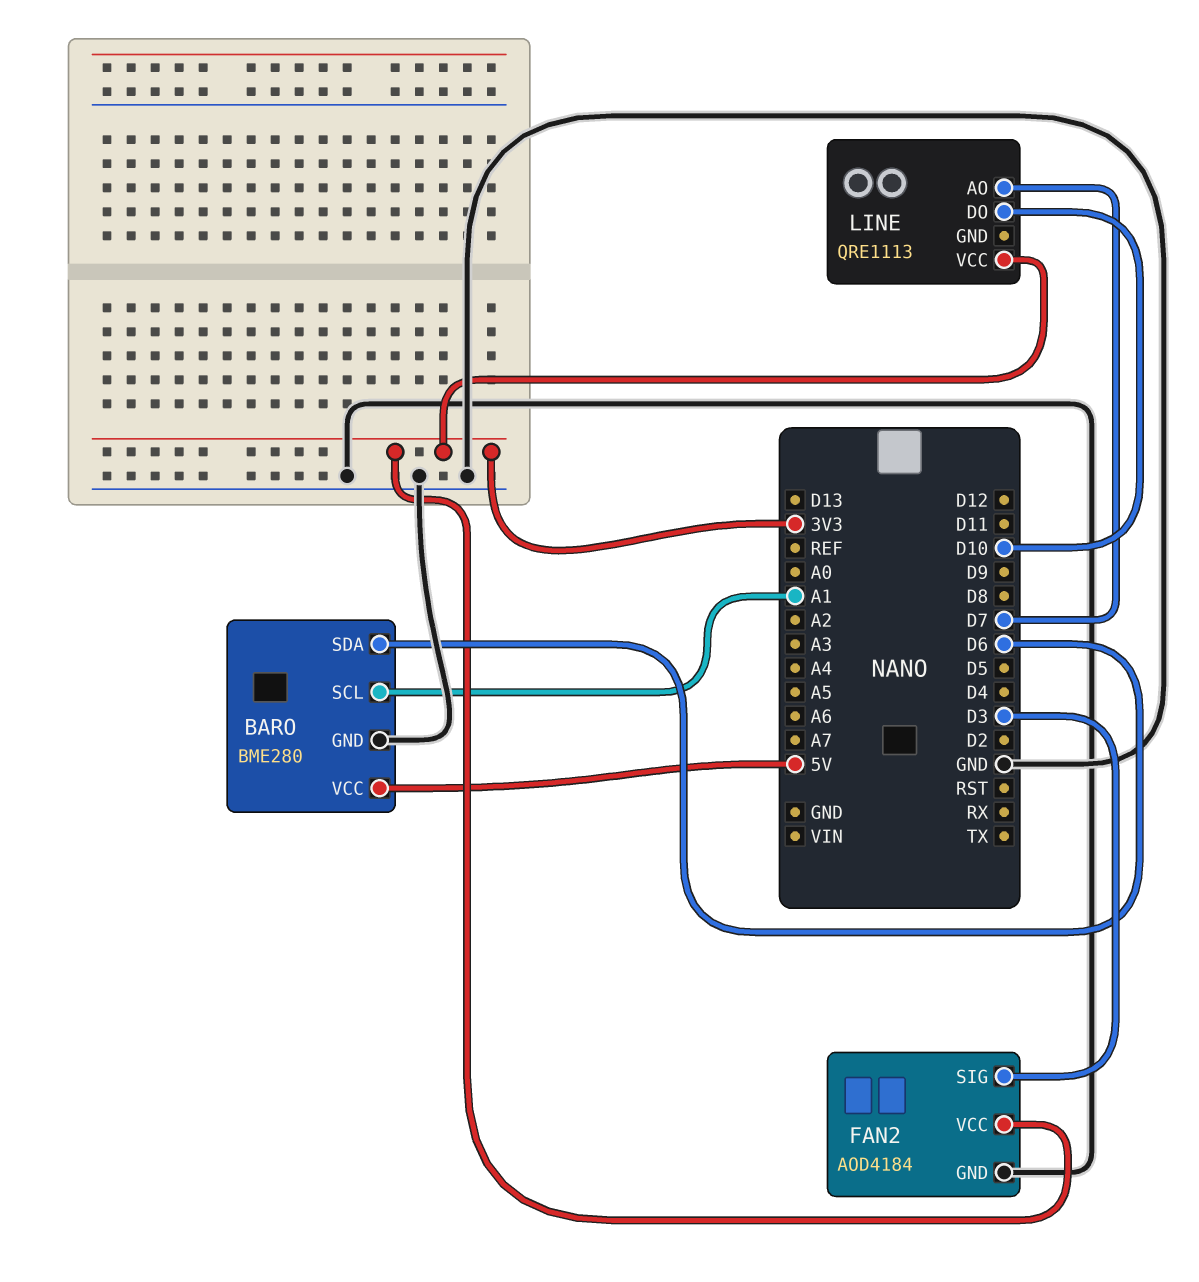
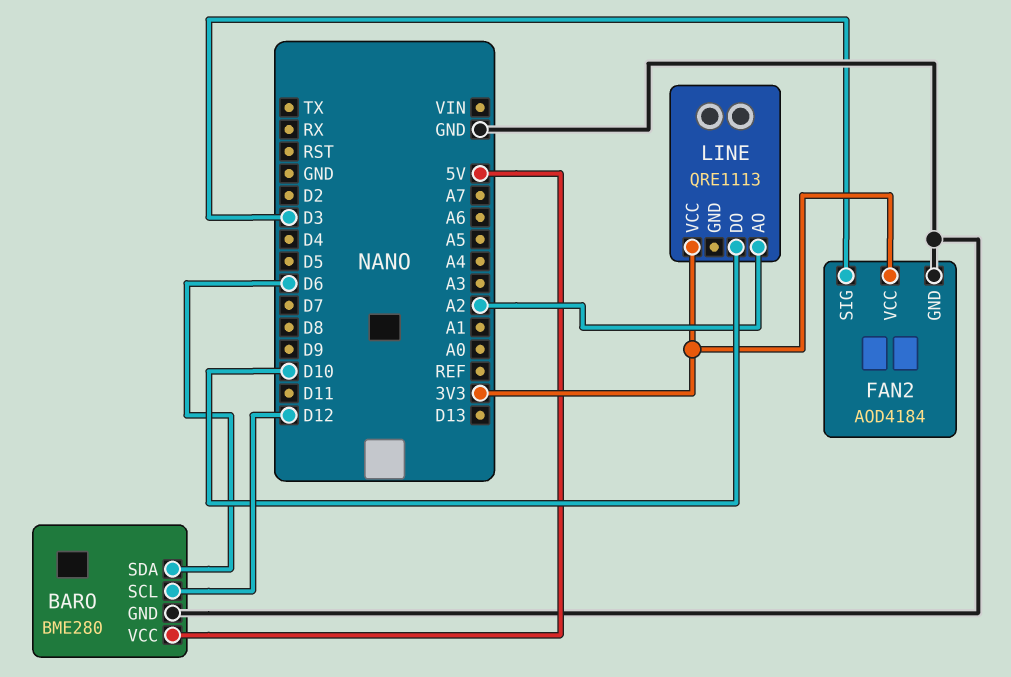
BARO pin SCL: A1 -> D12
LINE pin AO: D7 -> A2

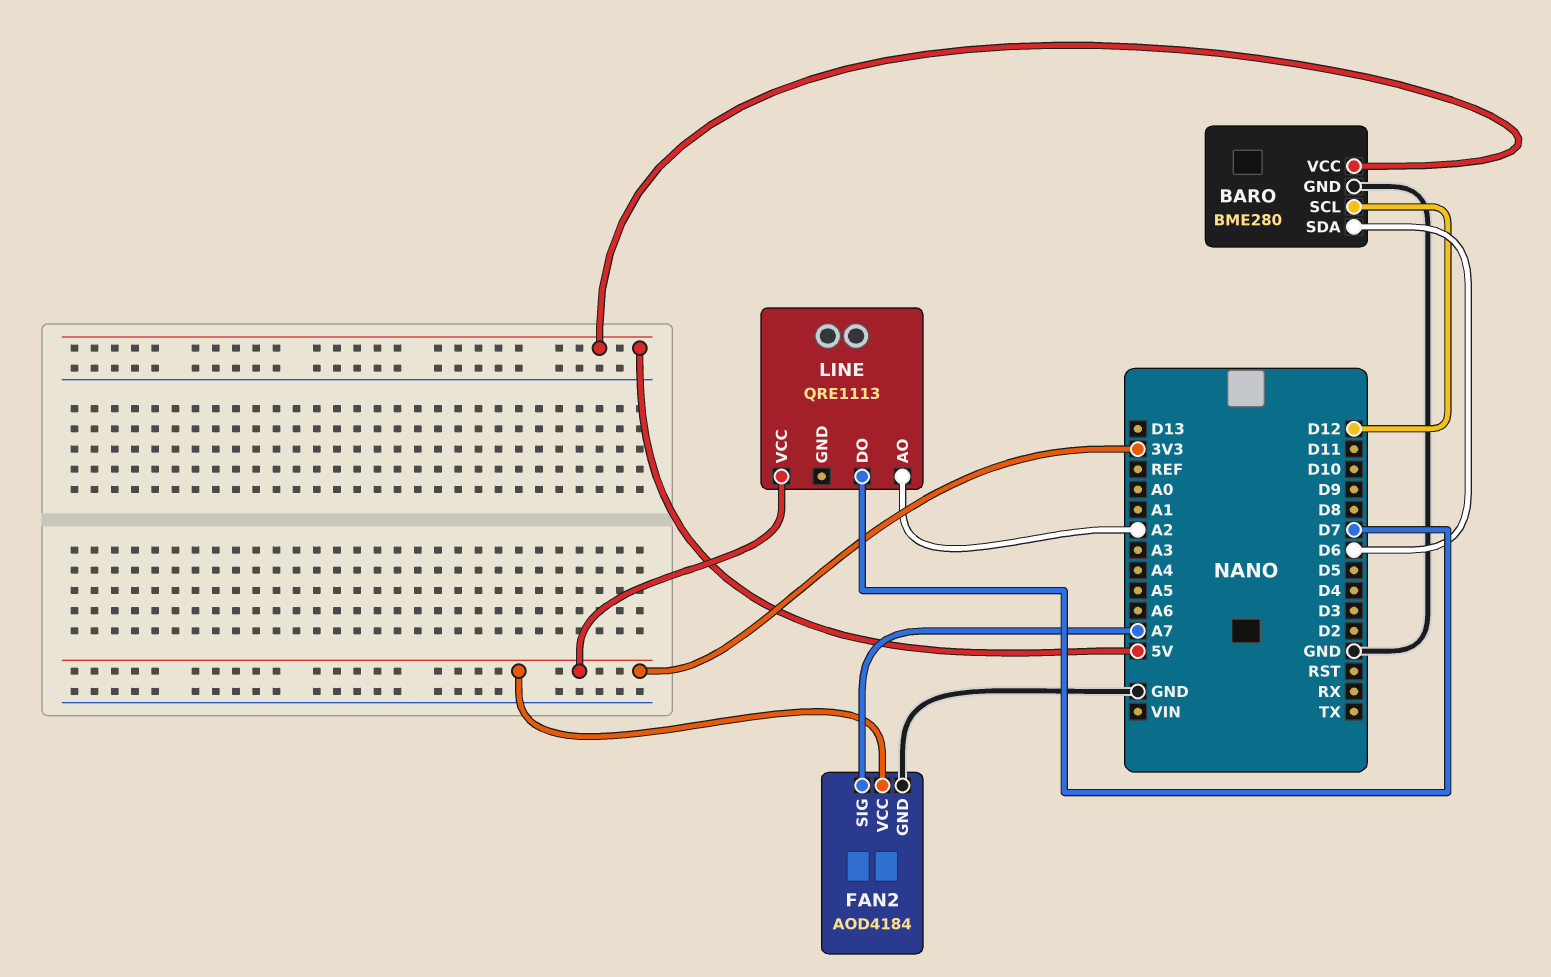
FAN2 pin SIG: D3 -> A7
LINE pin DO: D10 -> D7

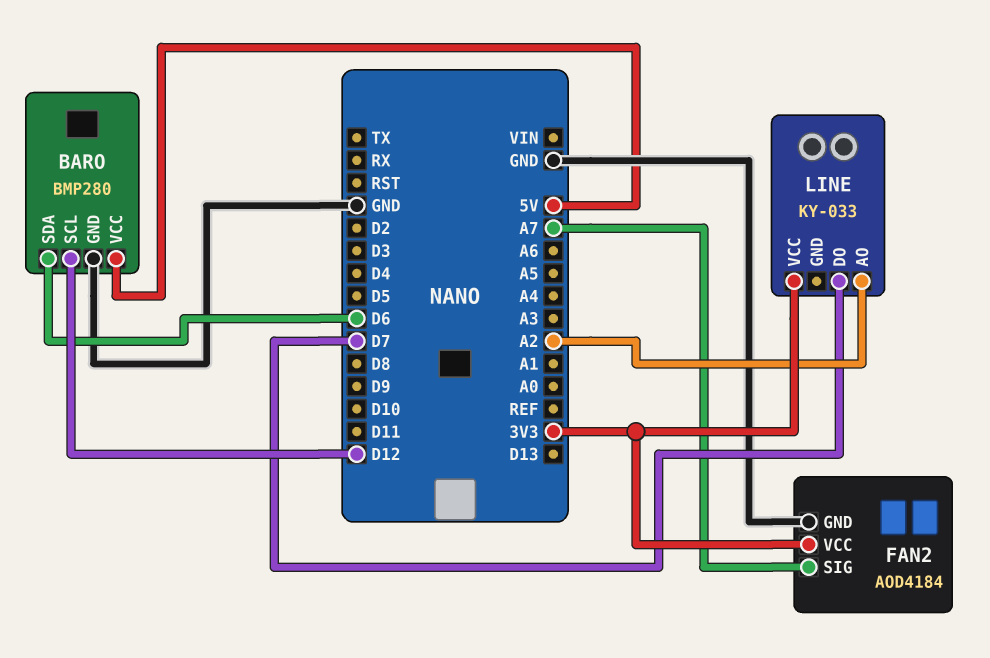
BARO: BME280 -> BMP280
LINE: QRE1113 -> KY-033

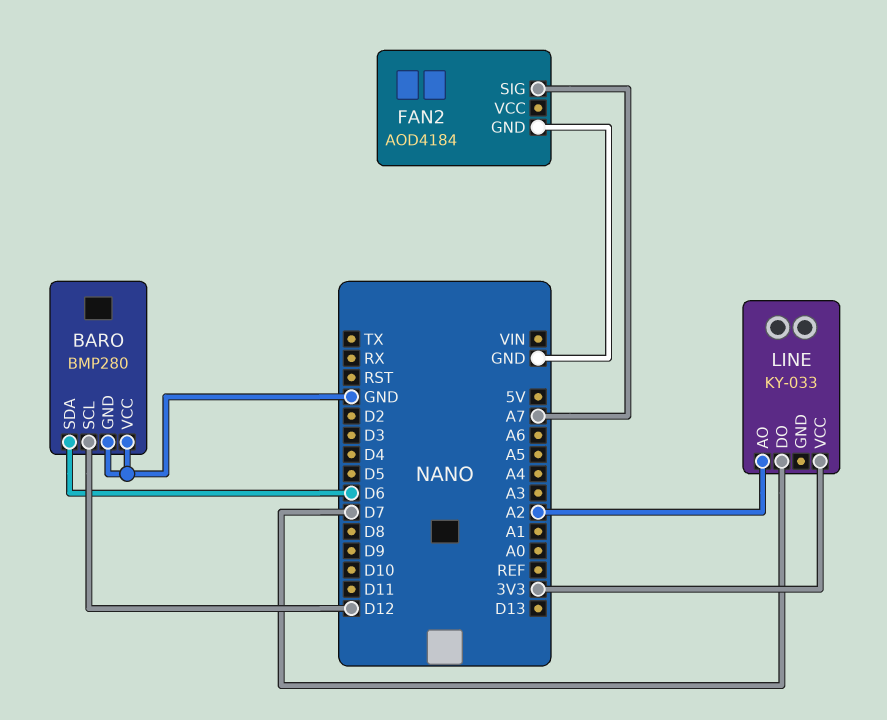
BARO pin VCC: 5V -> GND
FAN2 pin VCC: 3V3 -> none

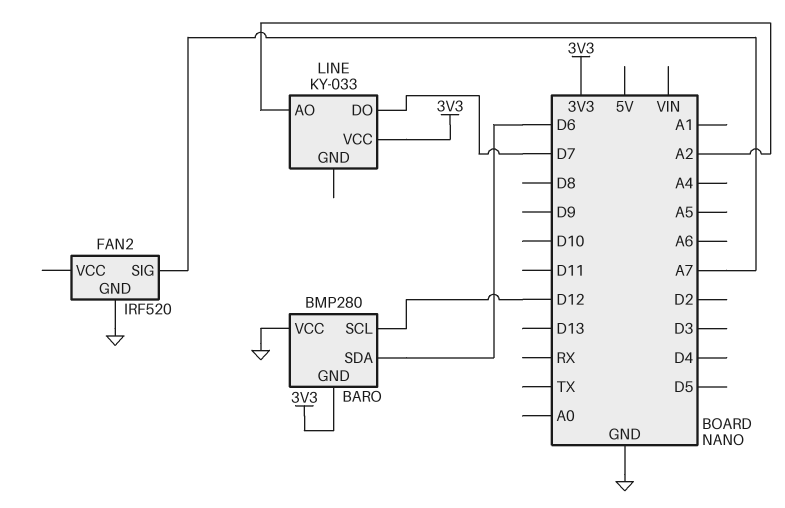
BARO pin GND: GND -> 3V3
FAN2: AOD4184 -> IRF520

